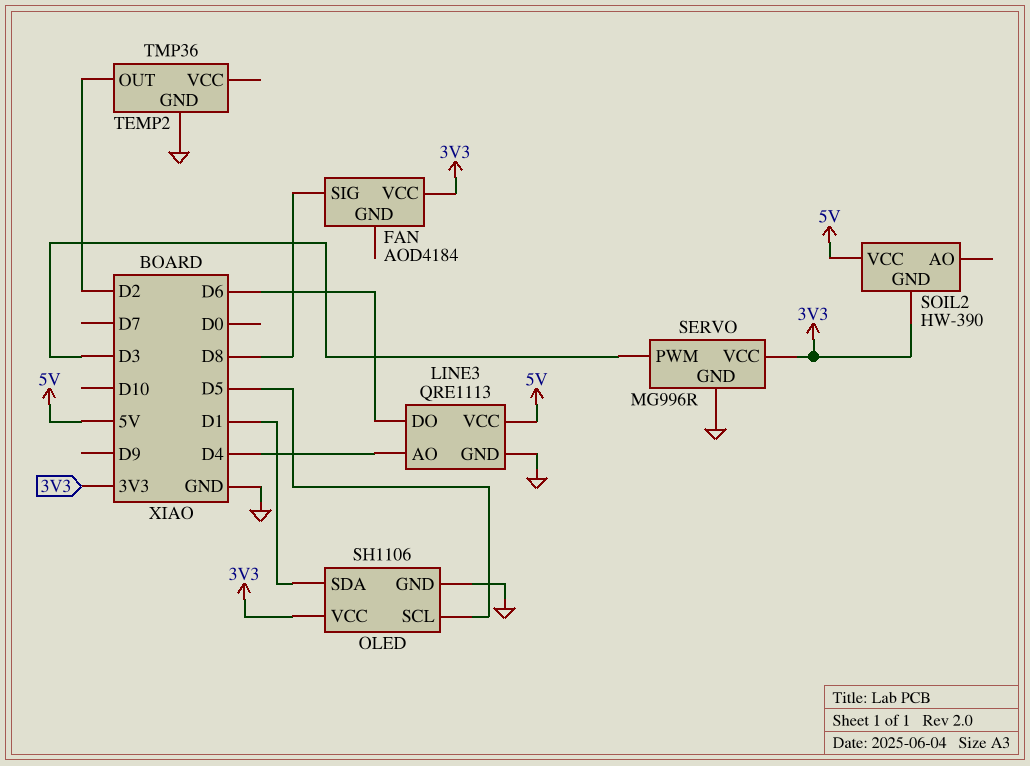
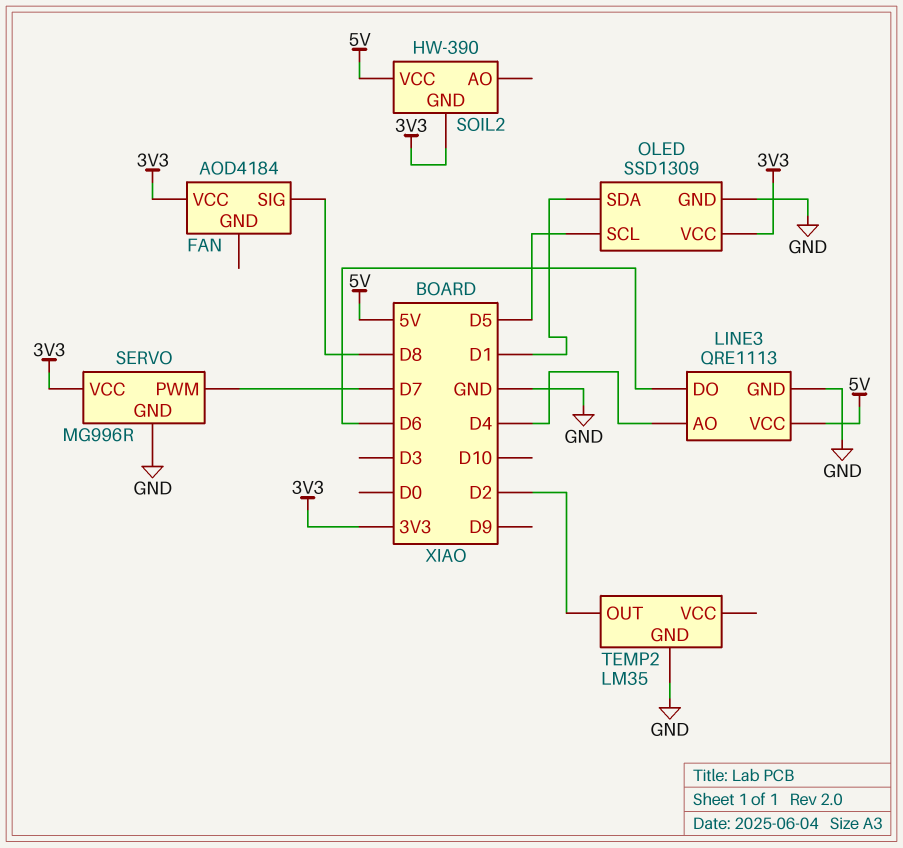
OLED: SH1106 -> SSD1309
SERVO pin PWM: D3 -> D7
TEMP2: TMP36 -> LM35

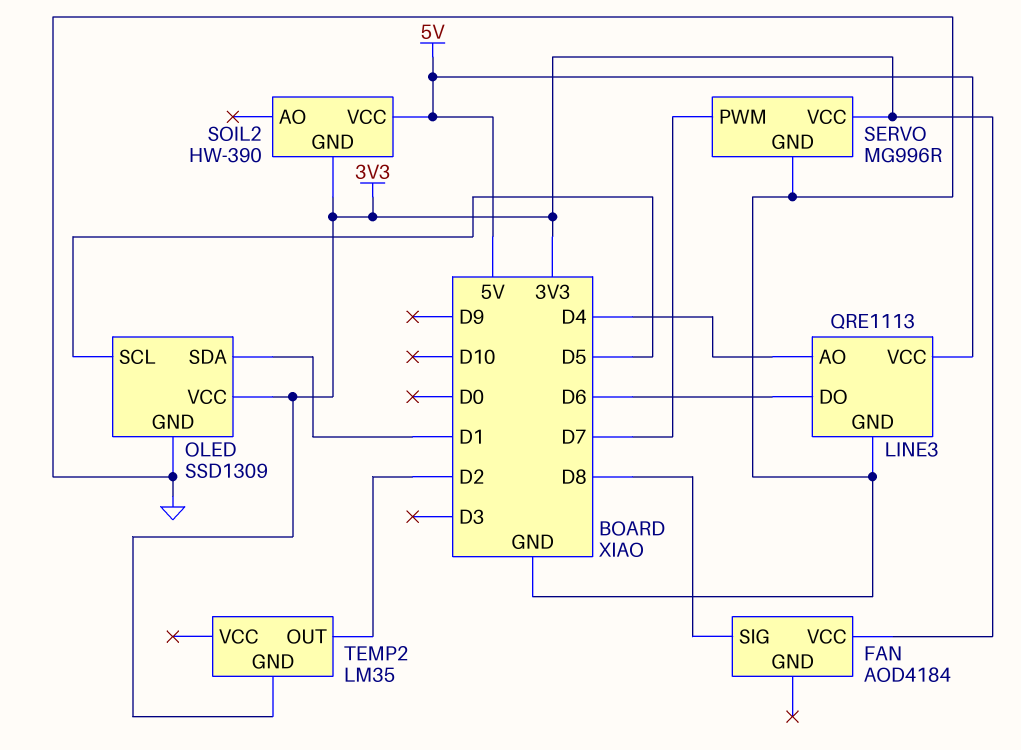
TEMP2 pin GND: GND -> 3V3

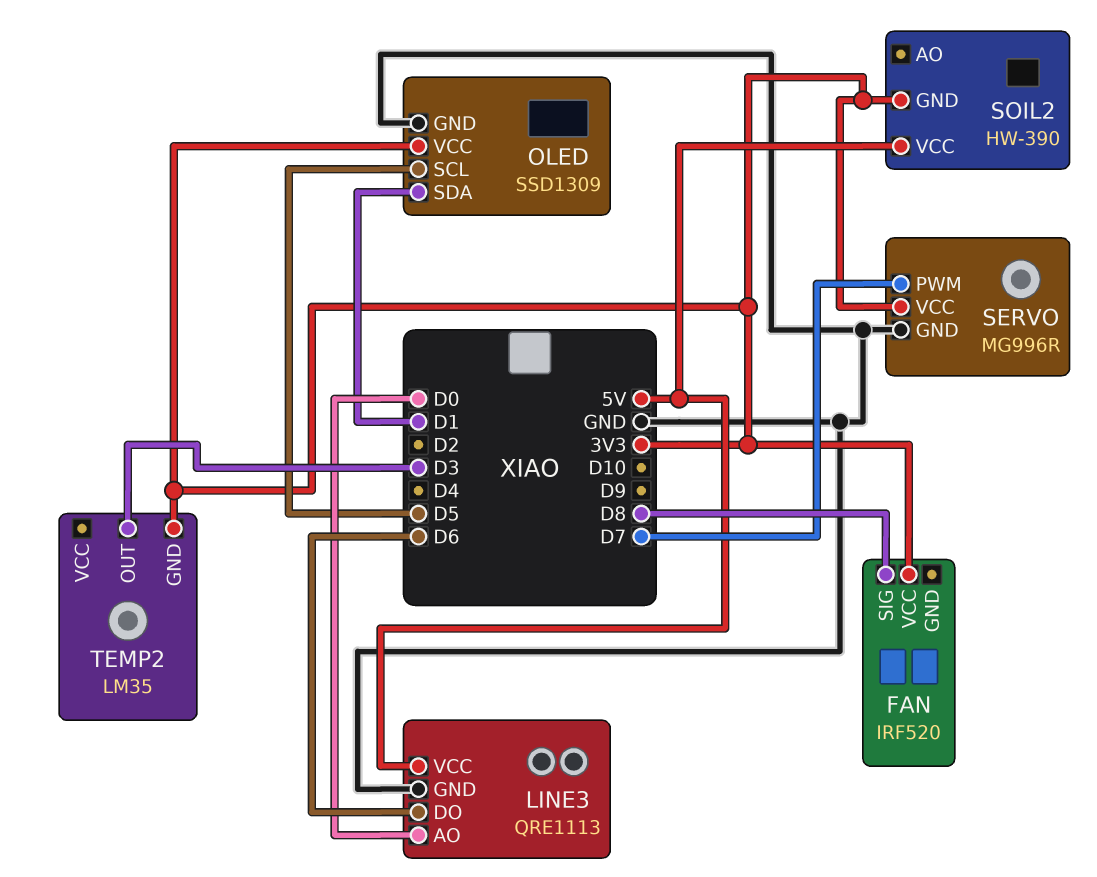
FAN: AOD4184 -> IRF520
LINE3 pin AO: D4 -> D0
TEMP2 pin OUT: D2 -> D3

